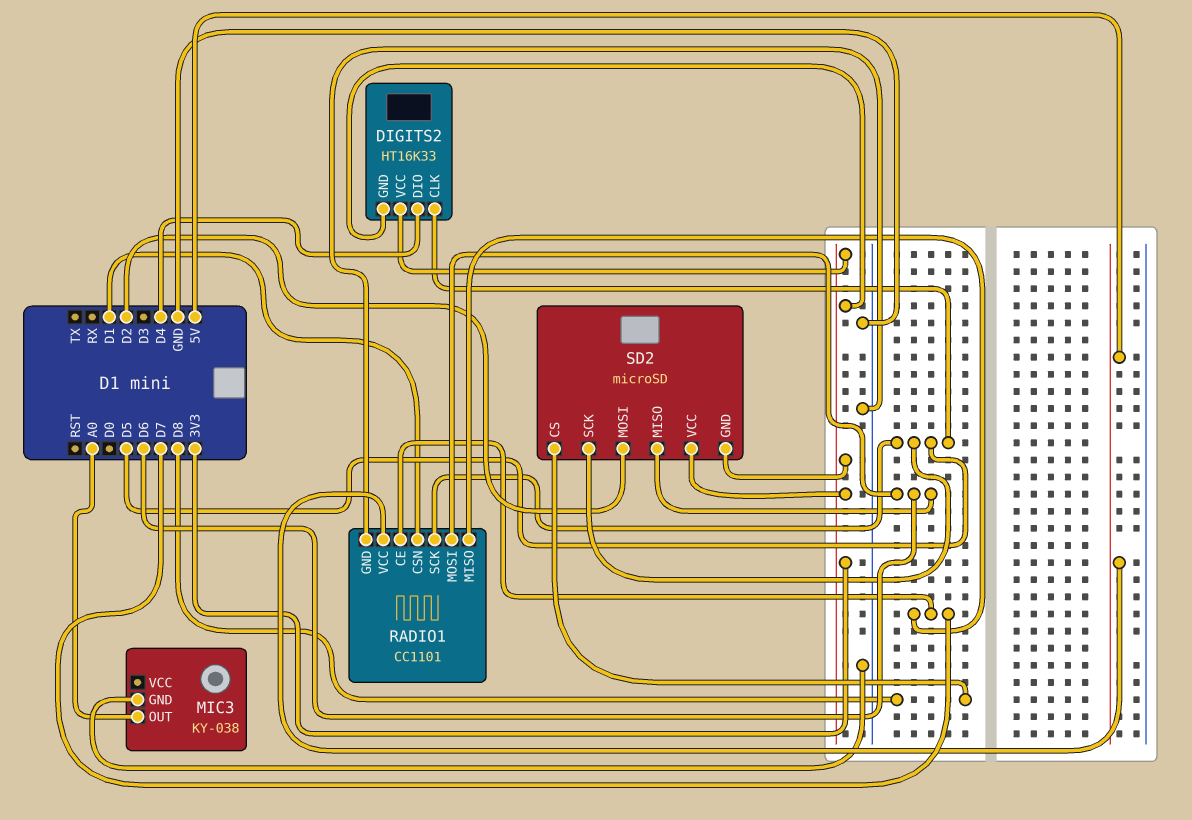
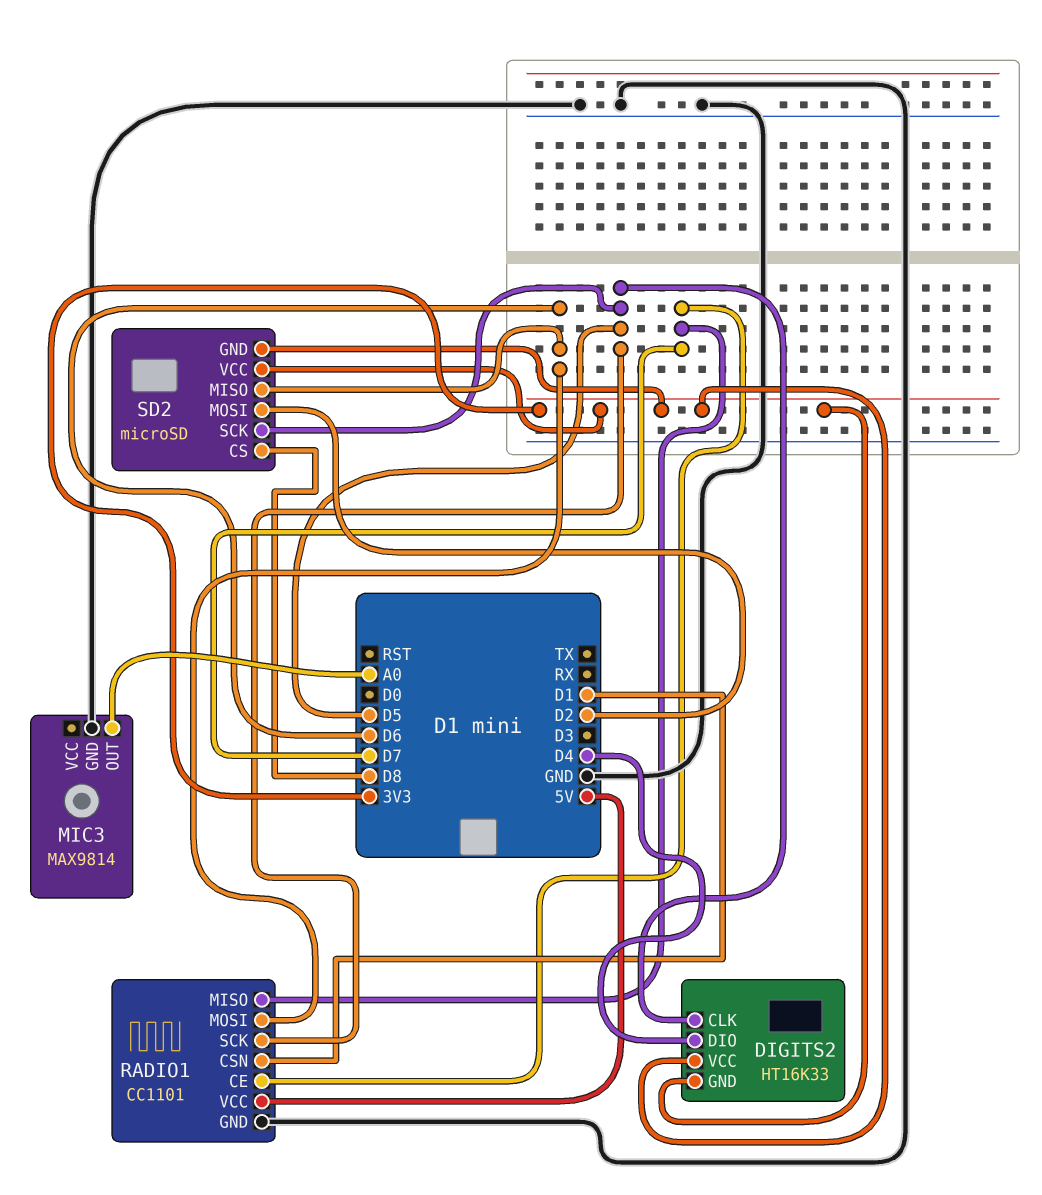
MIC3: KY-038 -> MAX9814

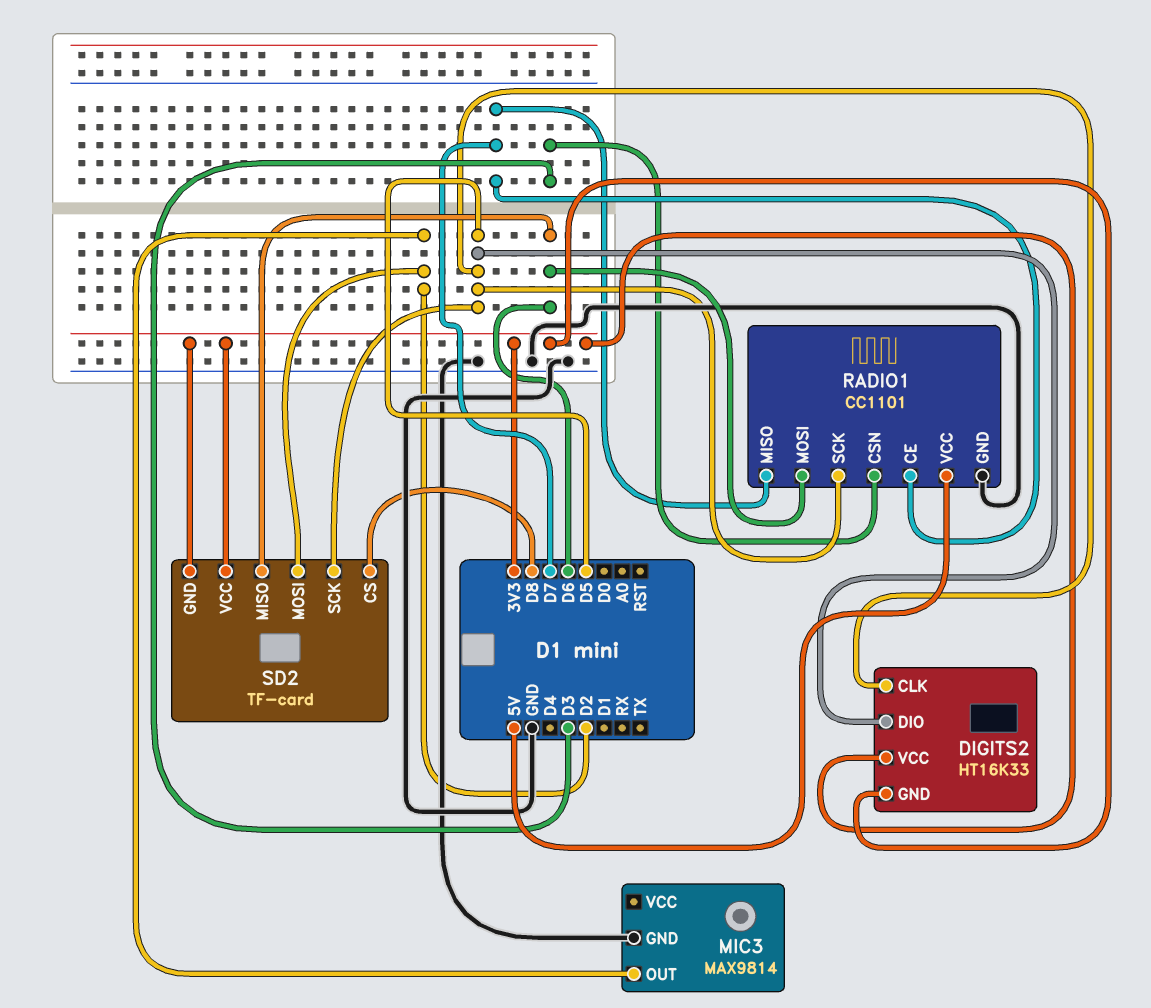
DIGITS2 pin DIO: D4 -> D5
MIC3 pin OUT: A0 -> D2
RADIO1 pin CSN: D1 -> D3
SD2: microSD -> TF-card

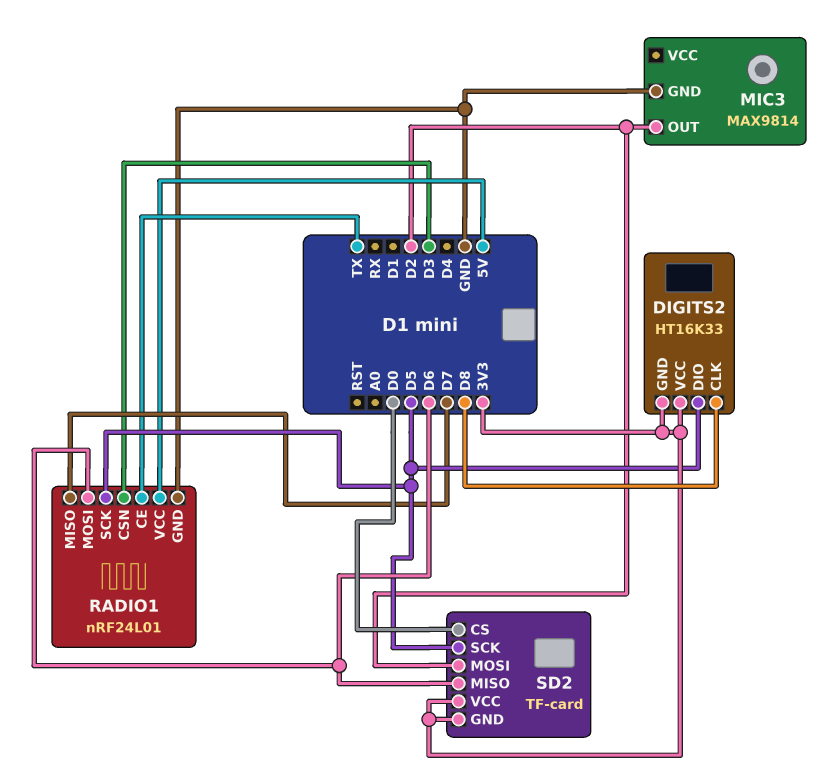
DIGITS2 pin CLK: D5 -> D8
RADIO1: CC1101 -> nRF24L01
RADIO1 pin CE: D7 -> TX
SD2 pin CS: D8 -> D0

